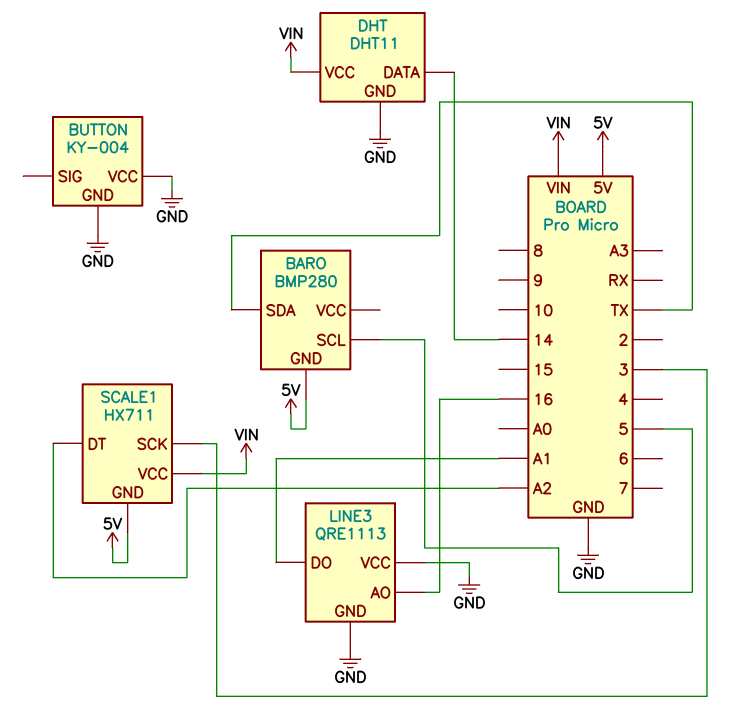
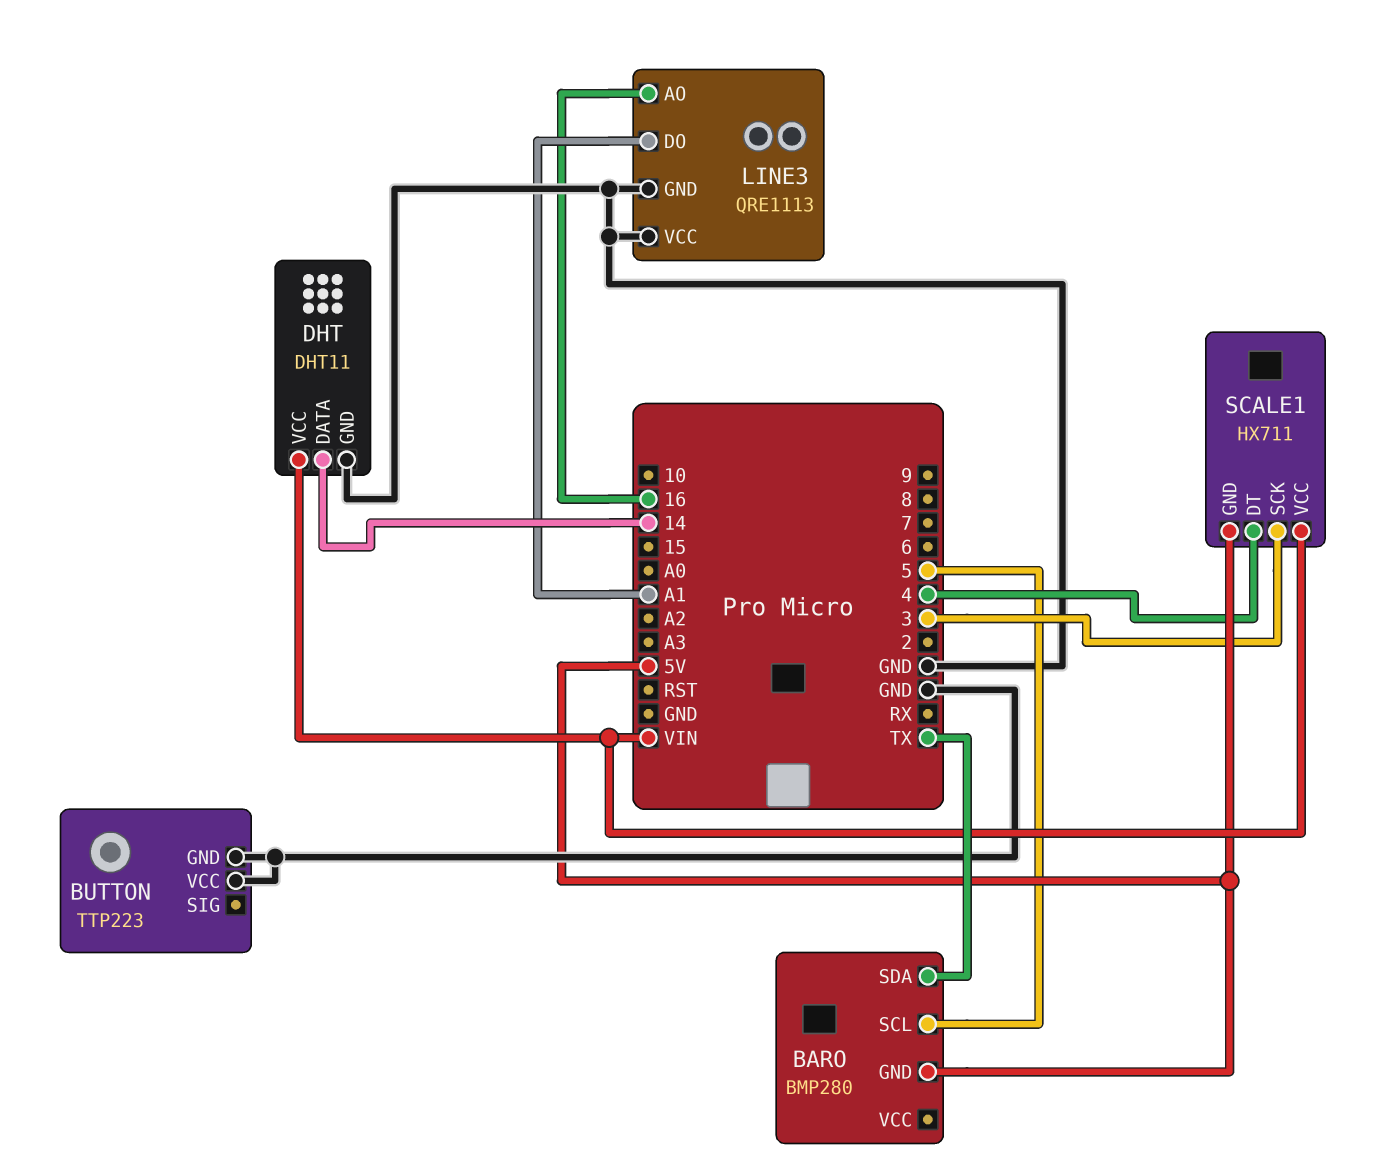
BUTTON: KY-004 -> TTP223
SCALE1 pin DT: A2 -> 4

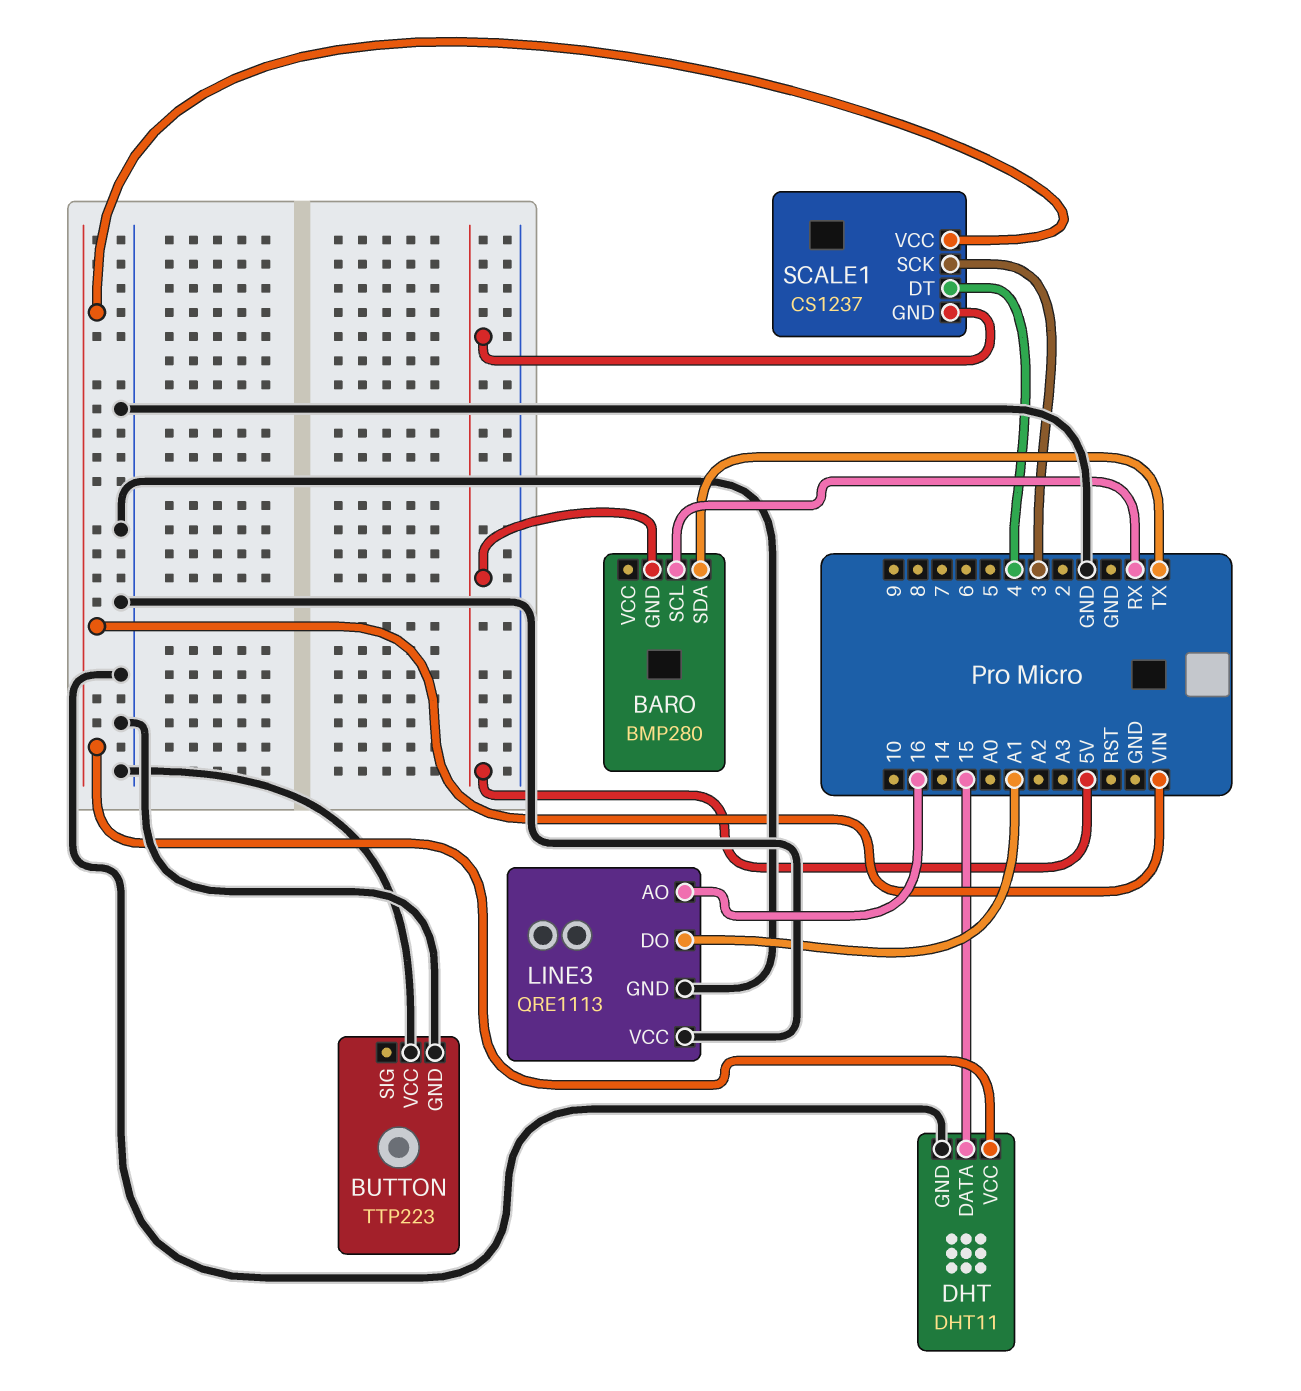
BARO pin SCL: 5 -> RX
DHT pin DATA: 14 -> 15
SCALE1: HX711 -> CS1237

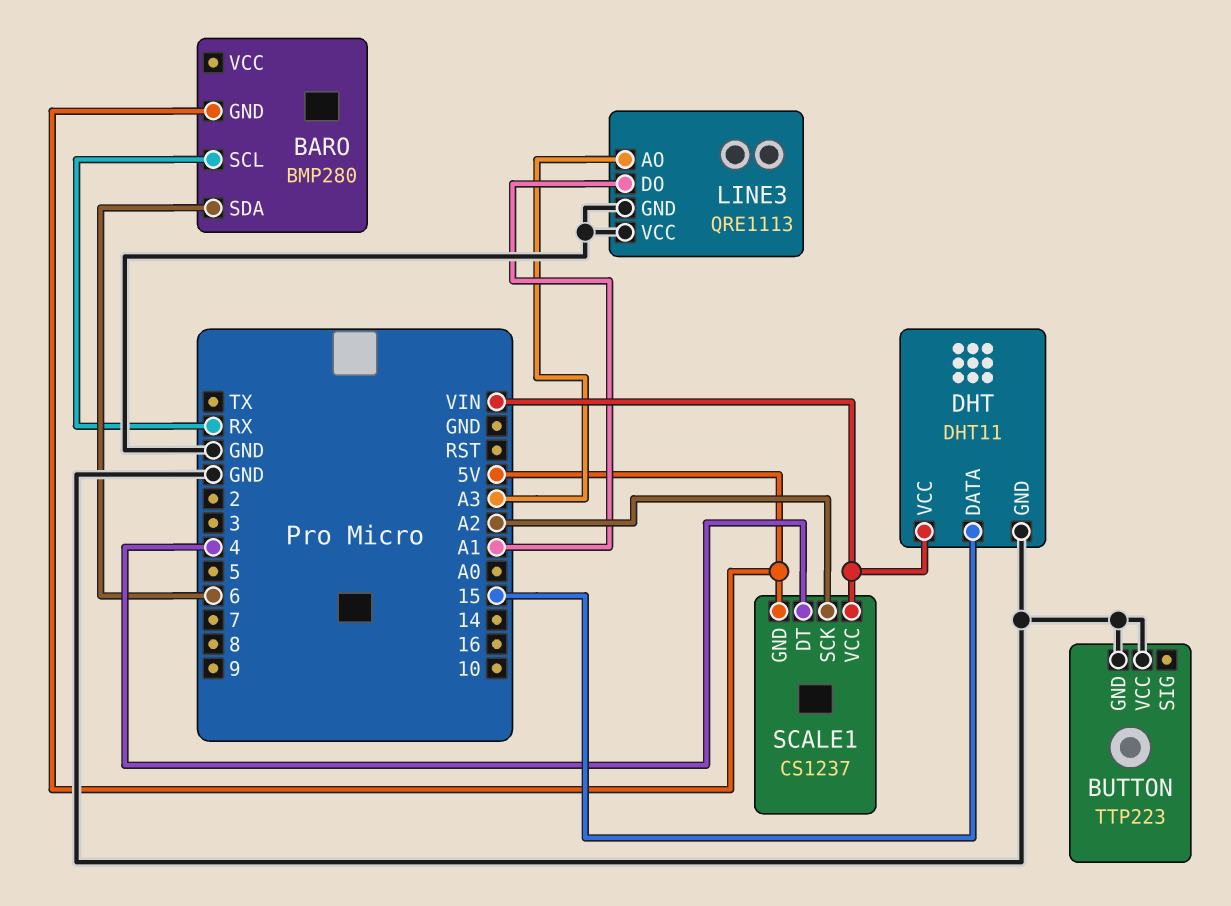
BARO pin SDA: TX -> 6
LINE3 pin AO: 16 -> A3
SCALE1 pin SCK: 3 -> A2

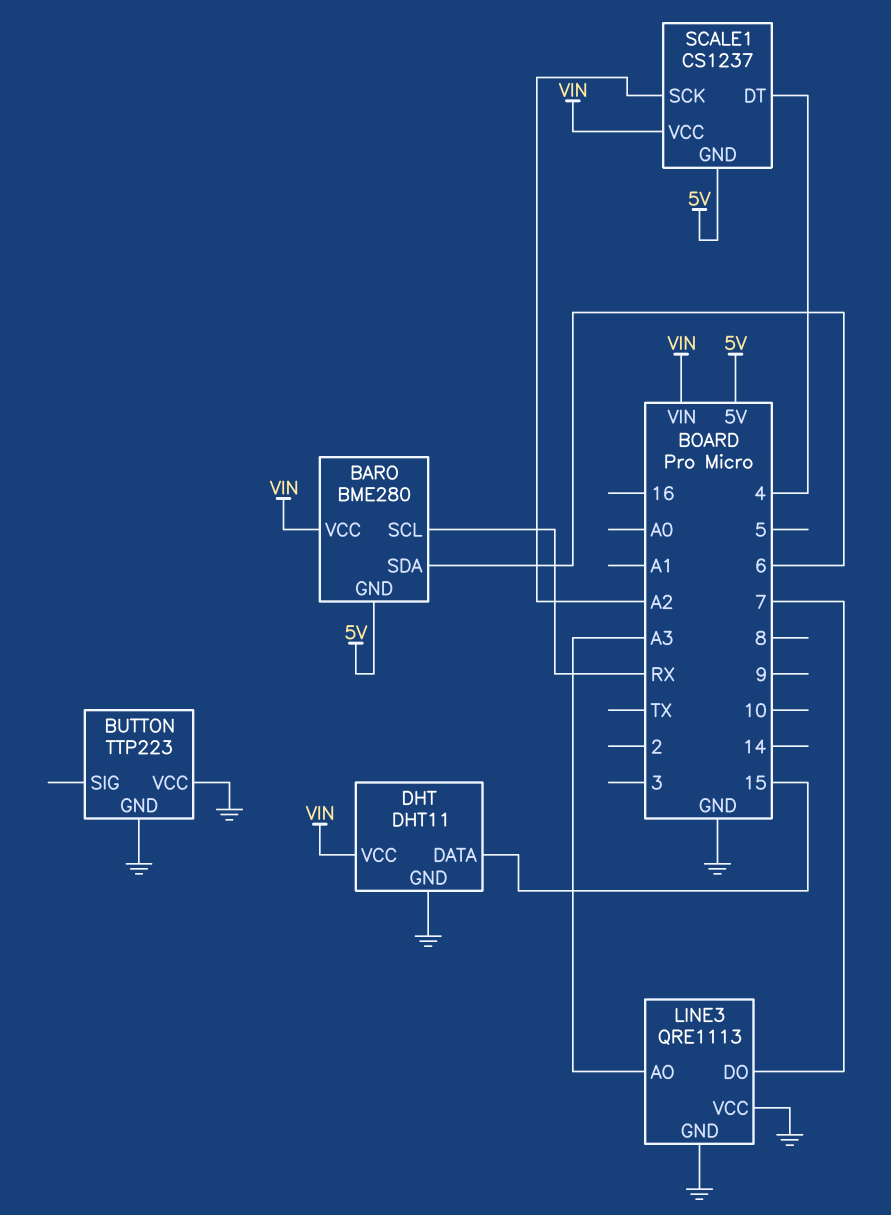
BARO: BMP280 -> BME280
BARO pin VCC: none -> VIN
LINE3 pin DO: A1 -> 7

